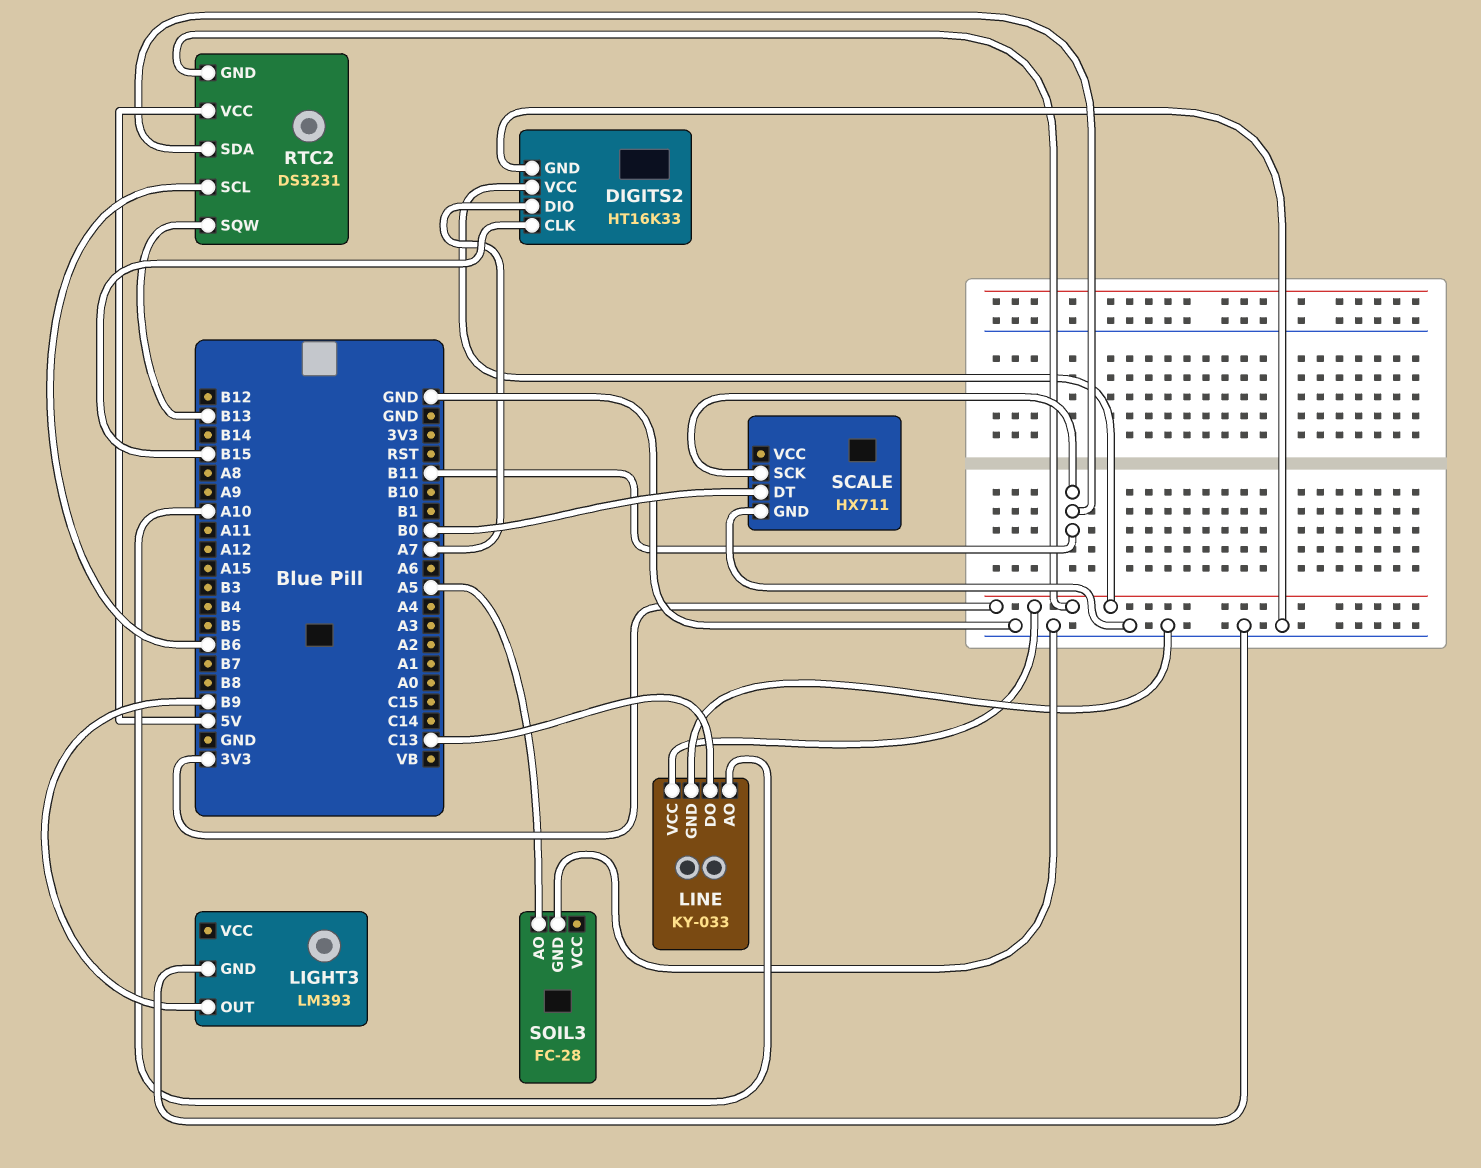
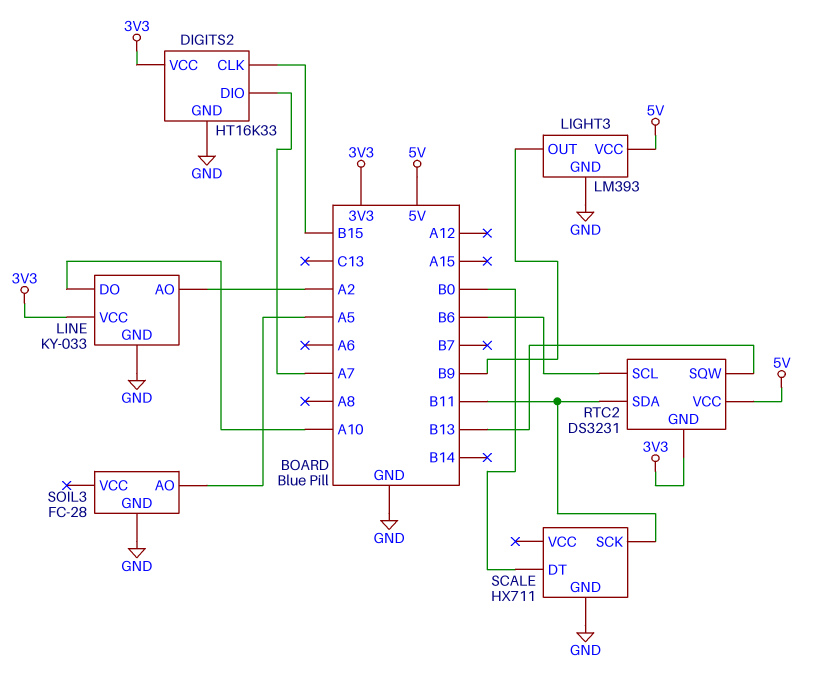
LIGHT3 pin VCC: none -> 5V
LINE pin AO: A10 -> A2
LINE pin DO: C13 -> A10

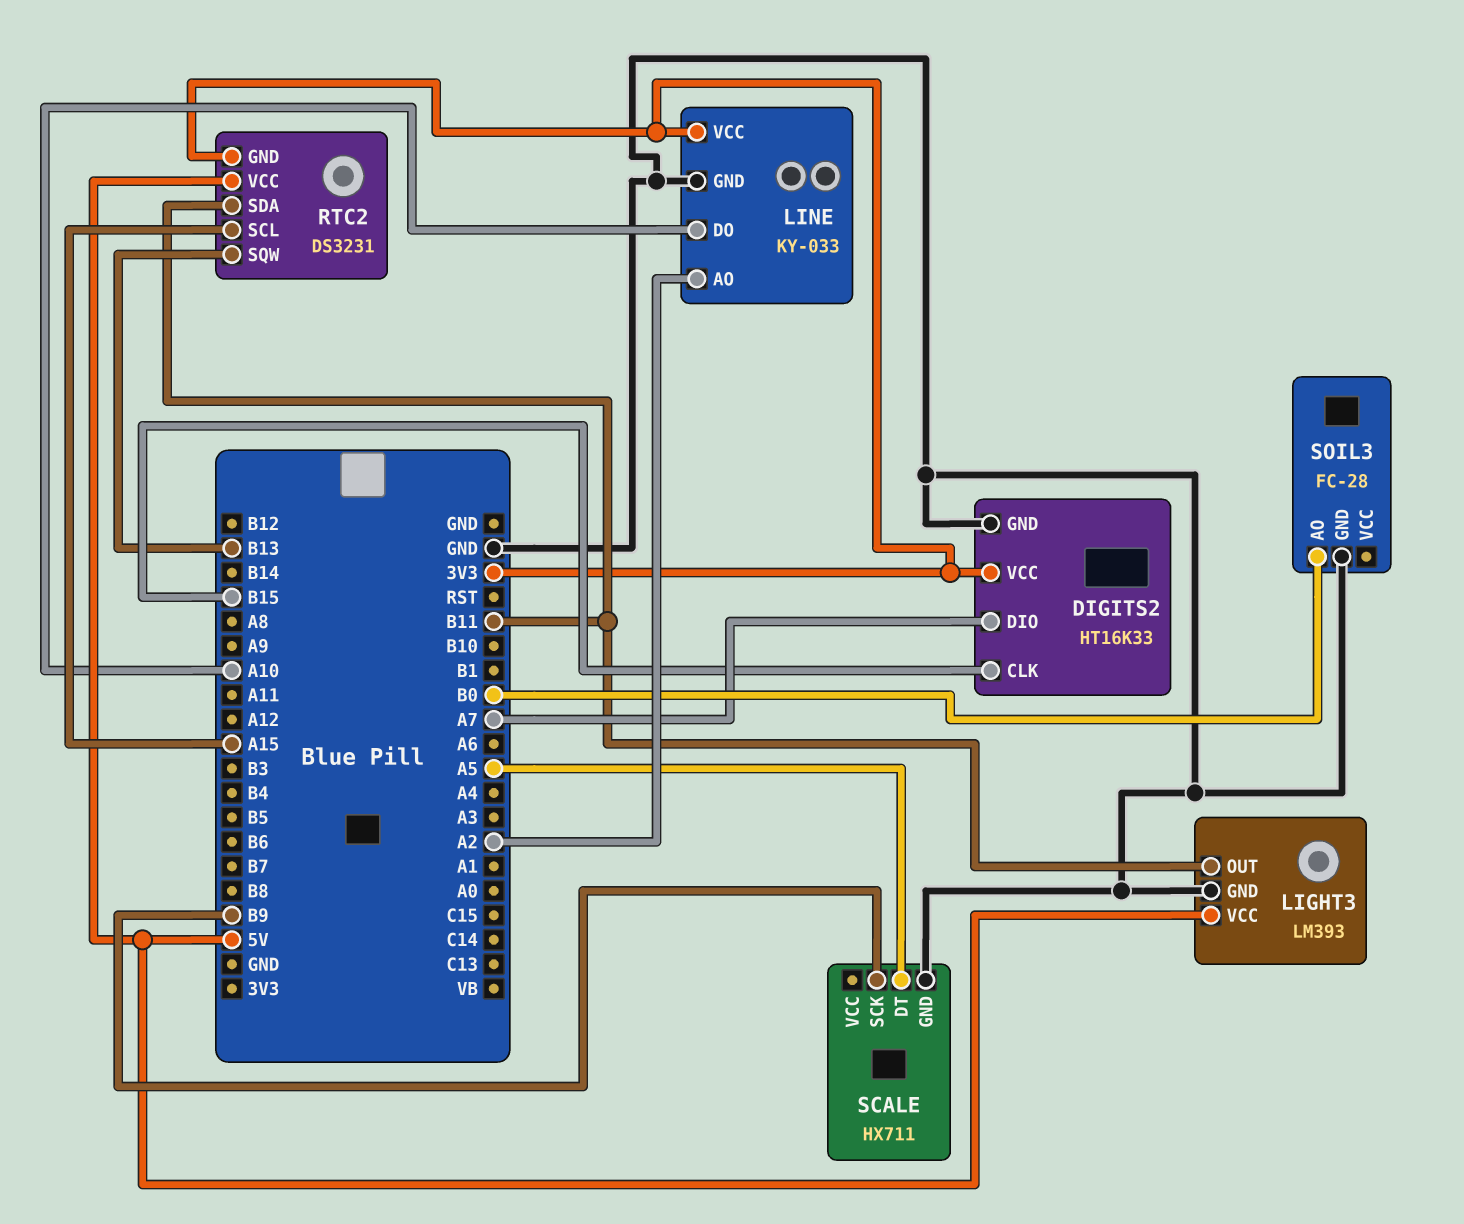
LIGHT3 pin OUT: B9 -> B11
RTC2 pin SCL: B6 -> A15
SCALE pin DT: B0 -> A5
SCALE pin SCK: B11 -> B9
SOIL3 pin AO: A5 -> B0

